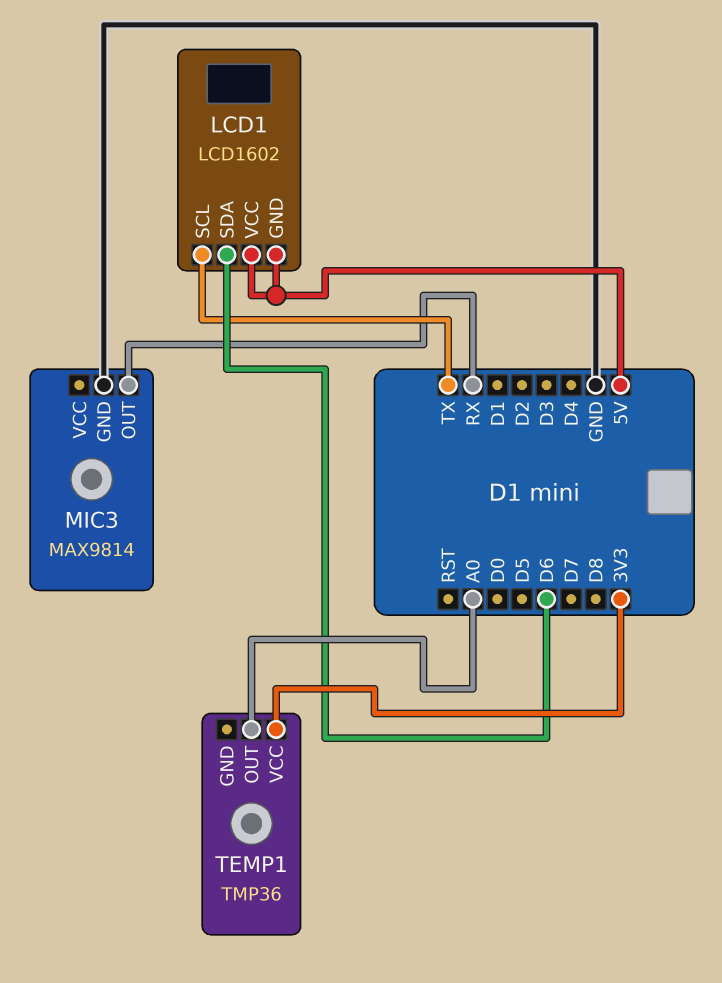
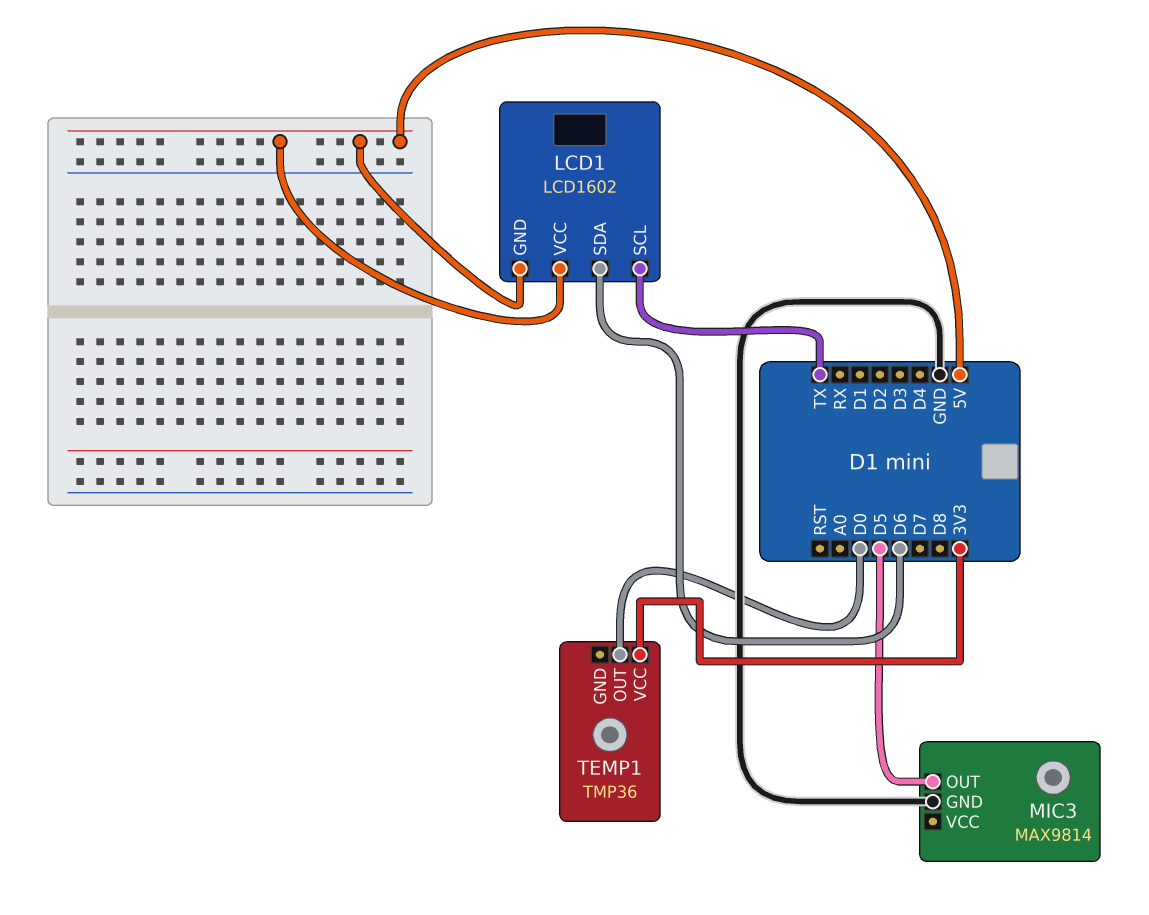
MIC3 pin OUT: RX -> D5
TEMP1 pin OUT: A0 -> D0

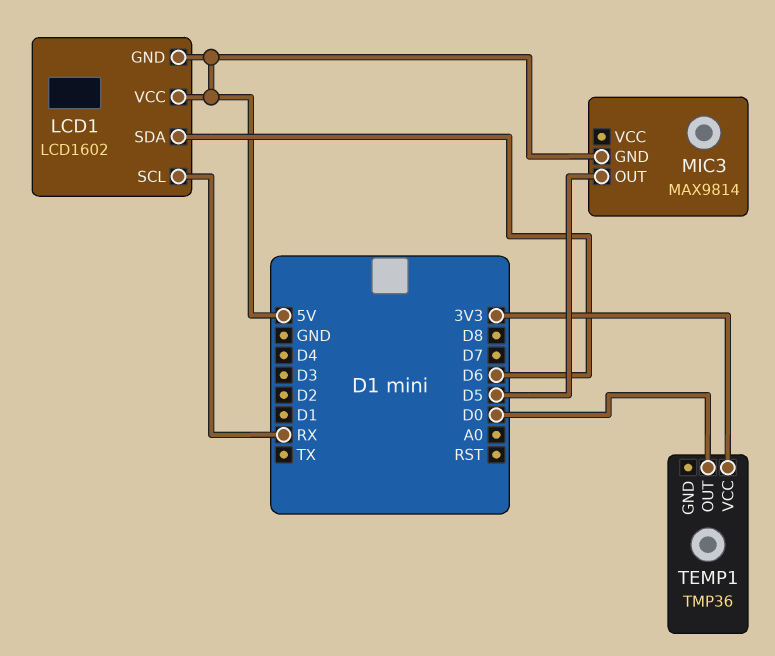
LCD1 pin SCL: TX -> RX
MIC3 pin GND: GND -> 5V

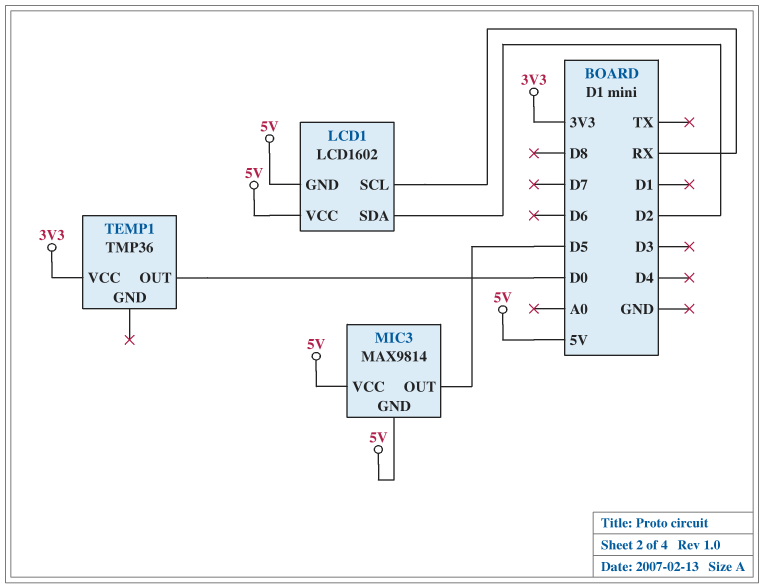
LCD1 pin SDA: D6 -> D2
MIC3 pin VCC: none -> 5V

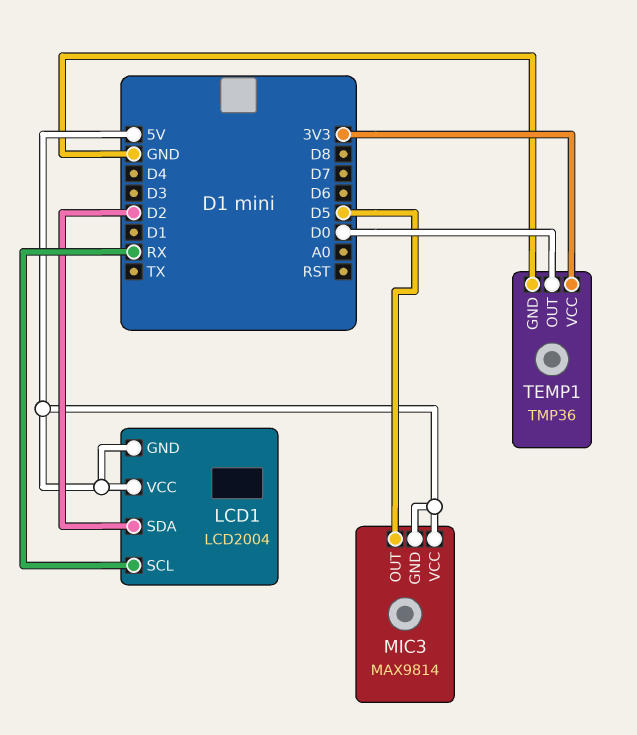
LCD1: LCD1602 -> LCD2004
TEMP1 pin GND: none -> GND

